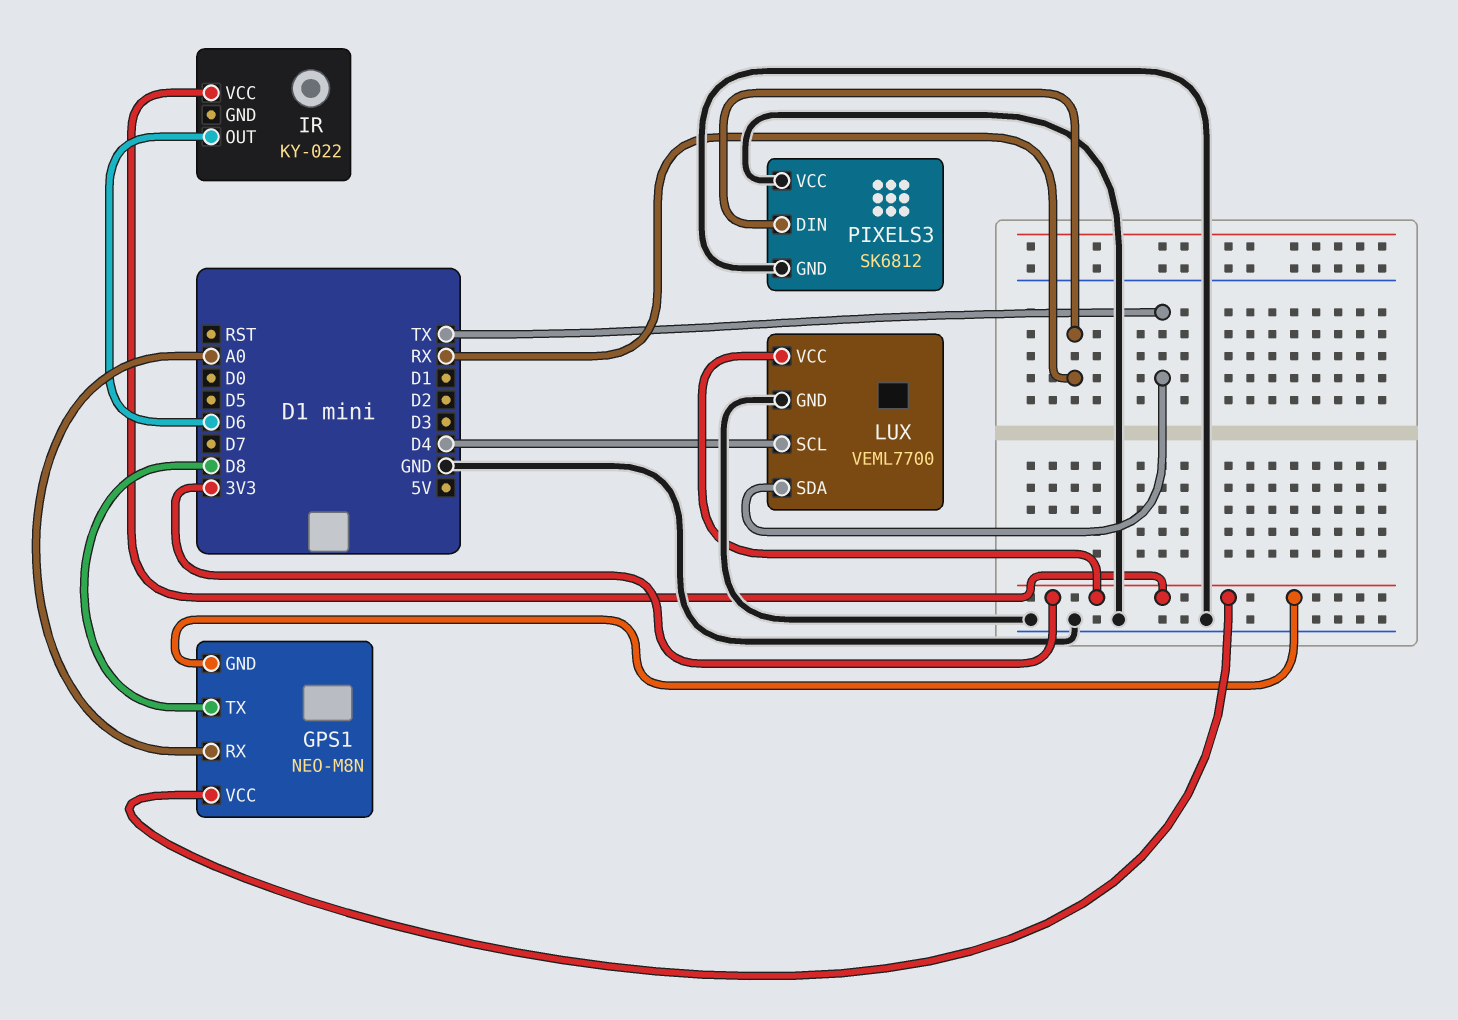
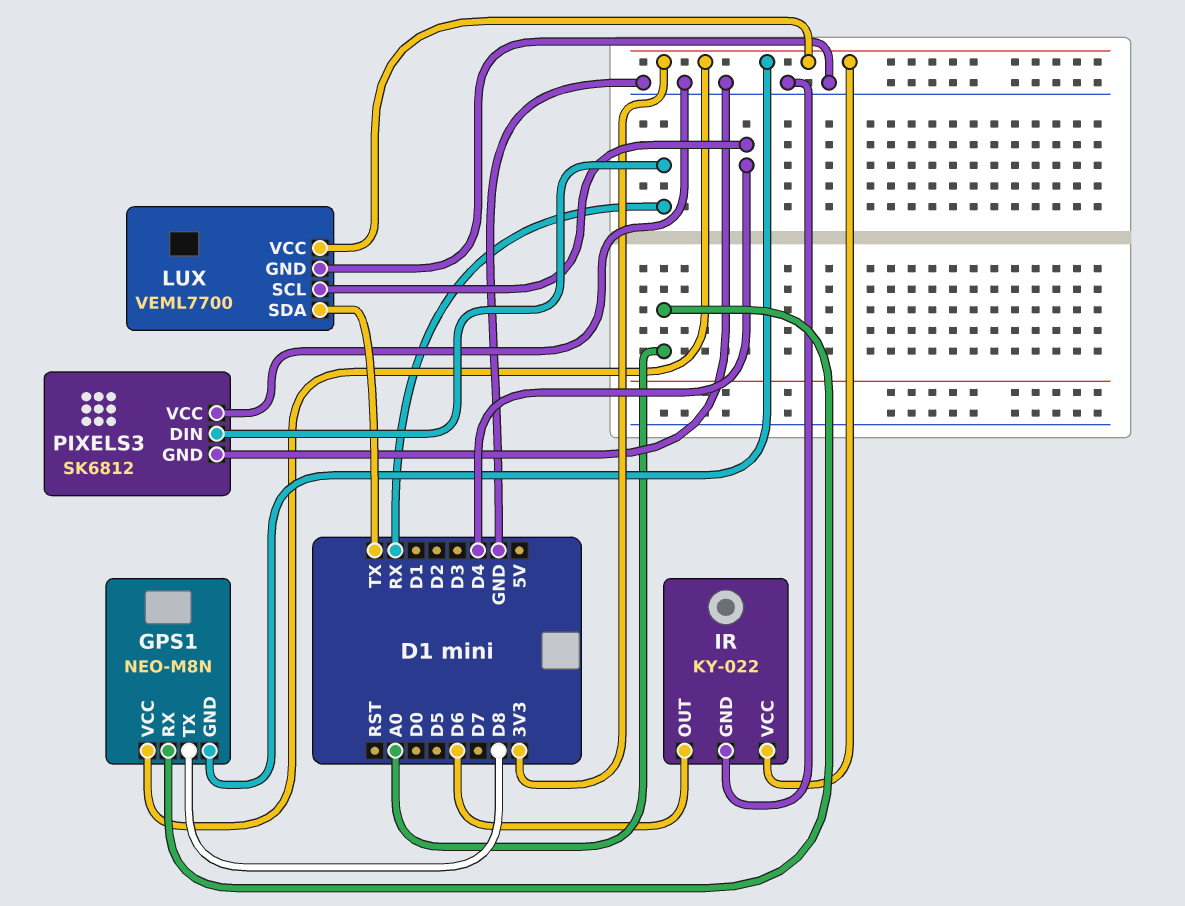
IR pin GND: none -> GND

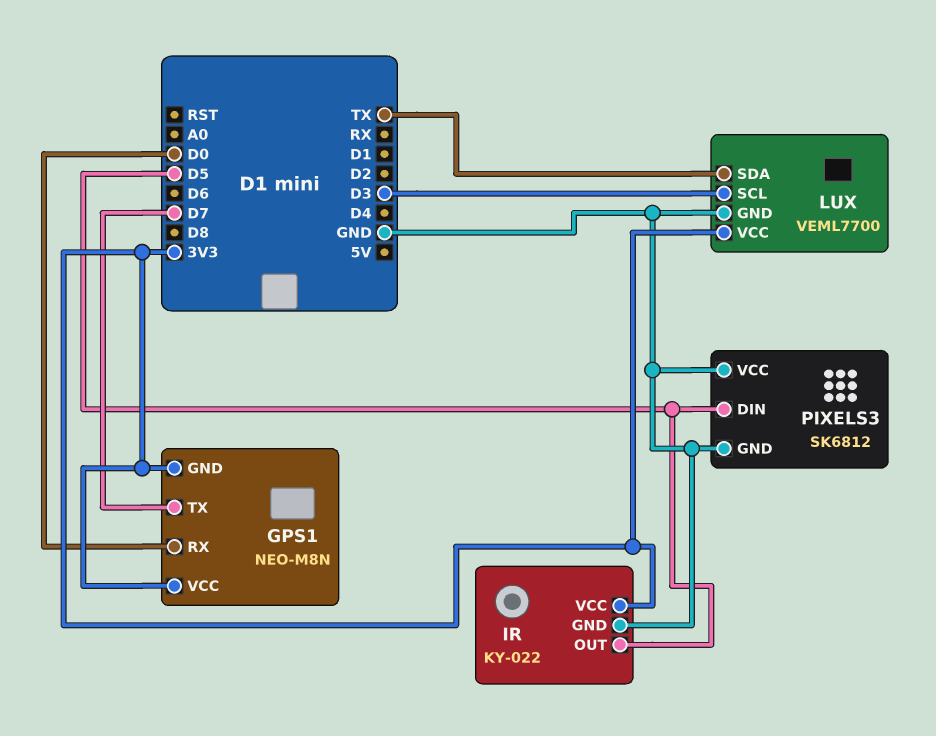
GPS1 pin RX: A0 -> D0
GPS1 pin TX: D8 -> D7
IR pin OUT: D6 -> D5
LUX pin SCL: D4 -> D3
PIXELS3 pin DIN: RX -> D5

